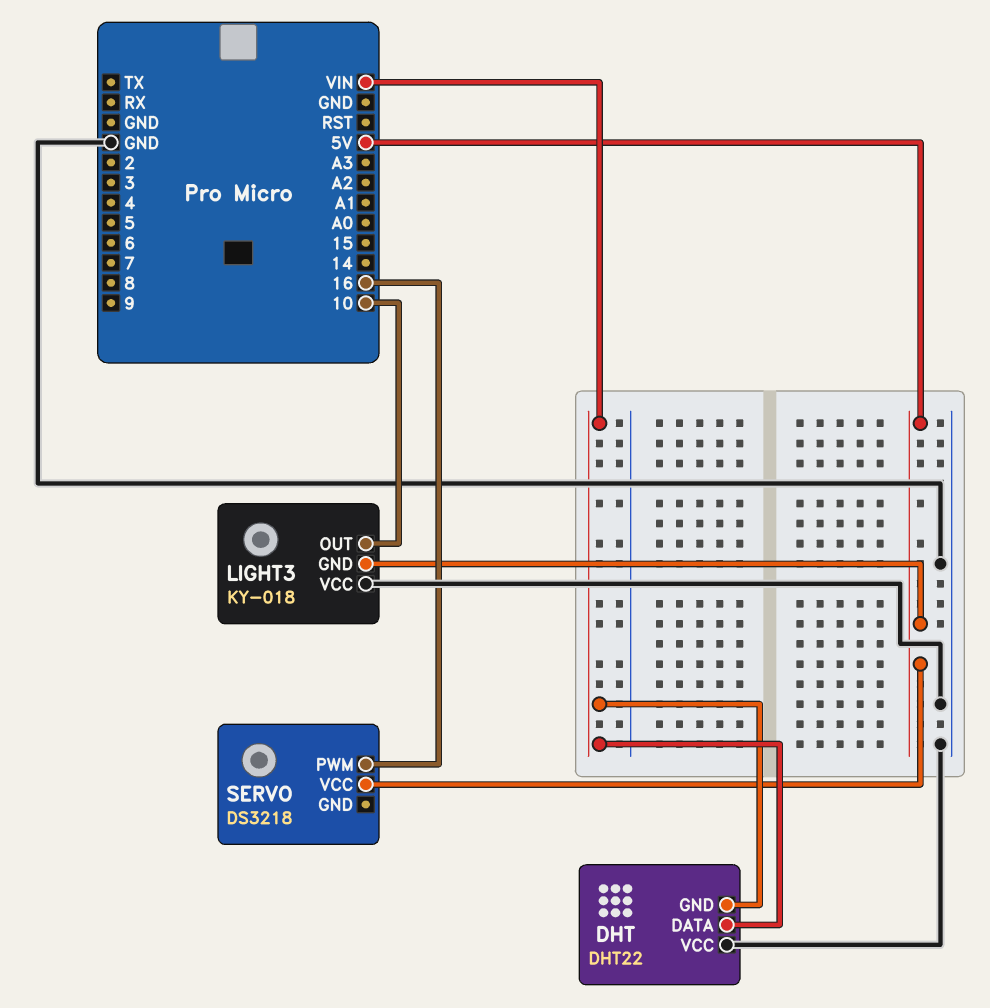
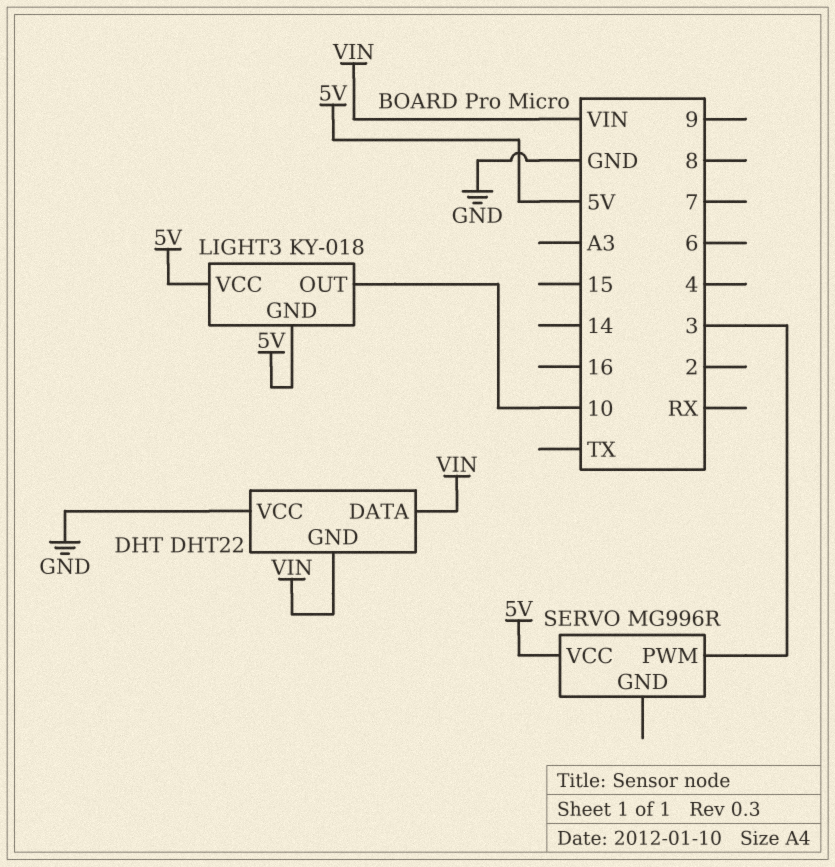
LIGHT3 pin VCC: GND -> 5V
SERVO: DS3218 -> MG996R
SERVO pin PWM: 16 -> 3

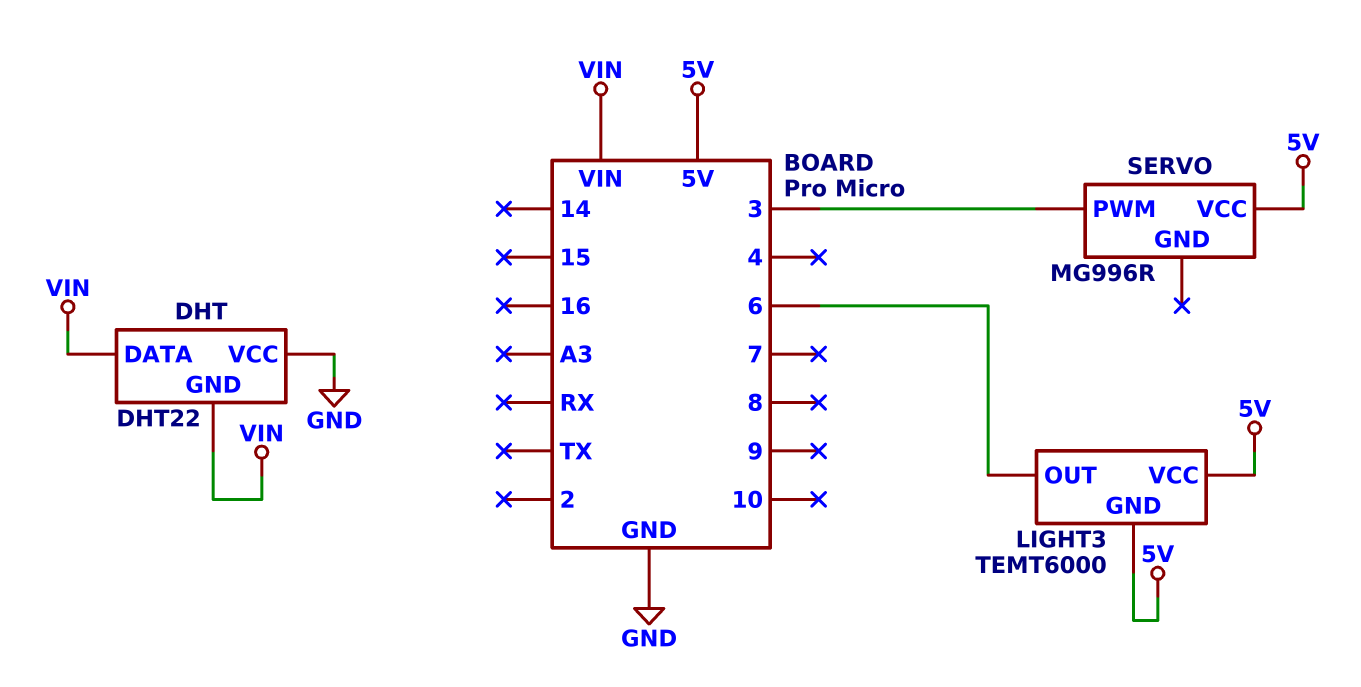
LIGHT3: KY-018 -> TEMT6000
LIGHT3 pin OUT: 10 -> 6

